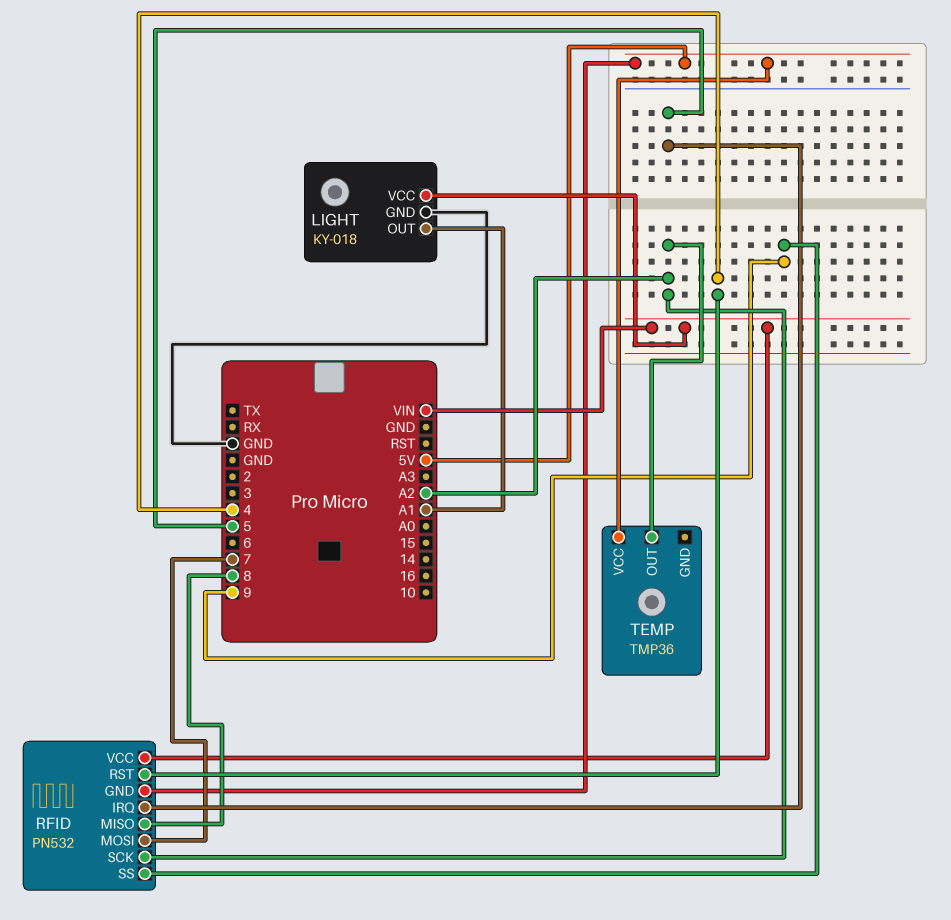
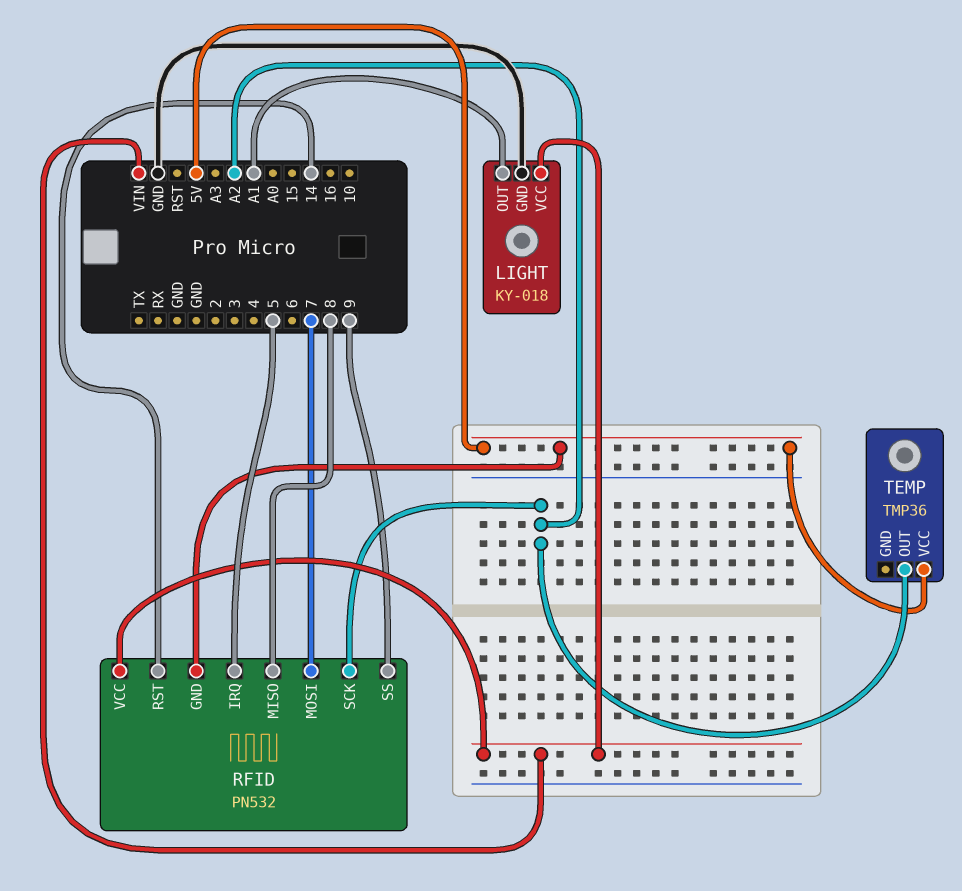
RFID pin RST: 4 -> 14

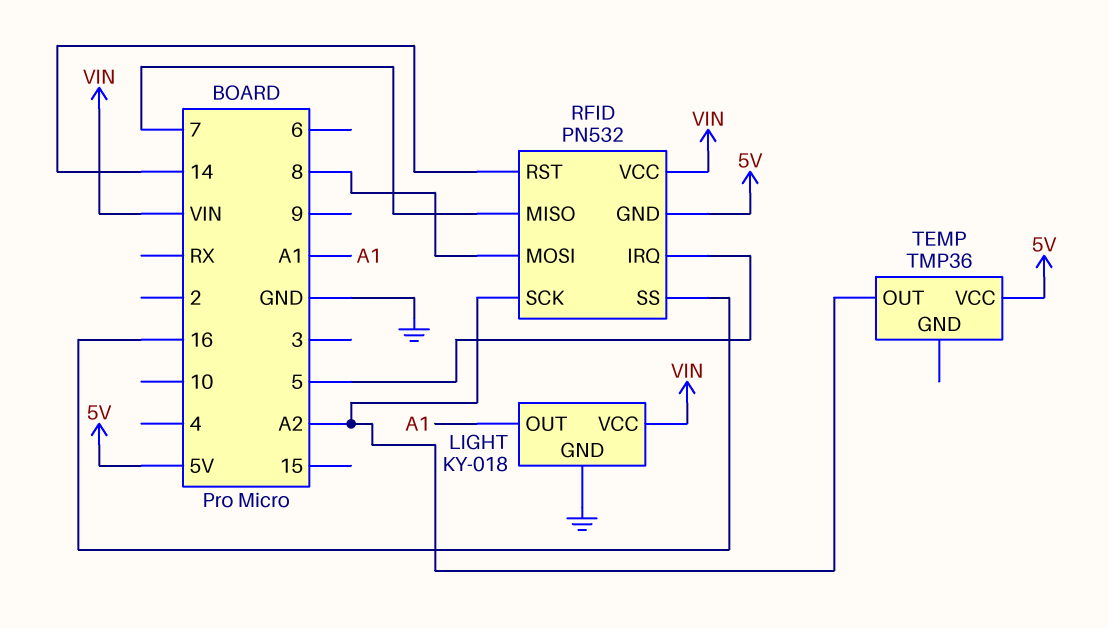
RFID pin MISO: 8 -> 7
RFID pin MOSI: 7 -> 8
RFID pin SS: 9 -> 16

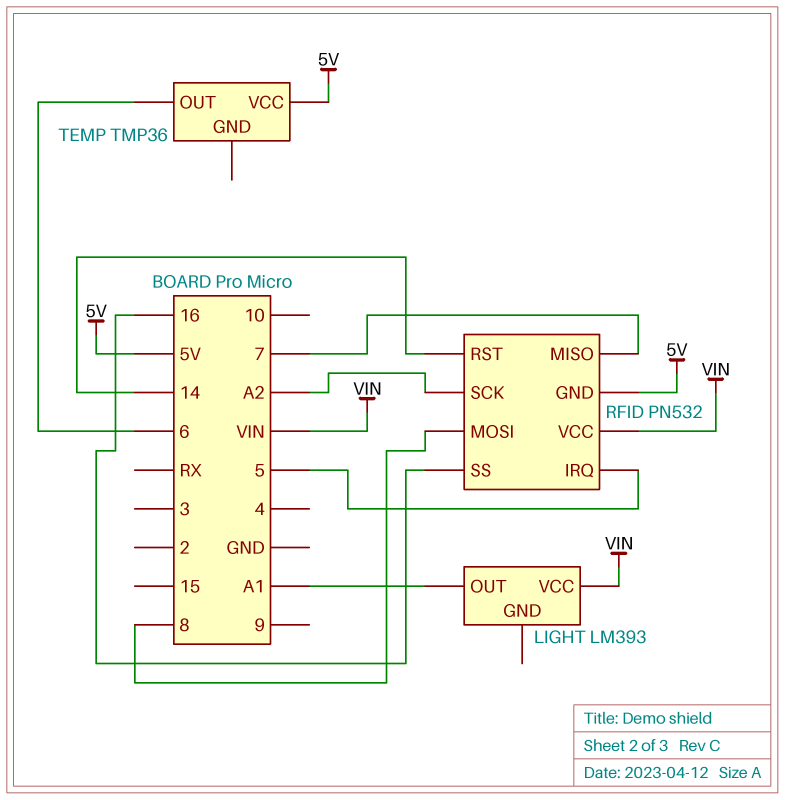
LIGHT: KY-018 -> LM393
LIGHT pin GND: GND -> none
TEMP pin OUT: A2 -> 6

